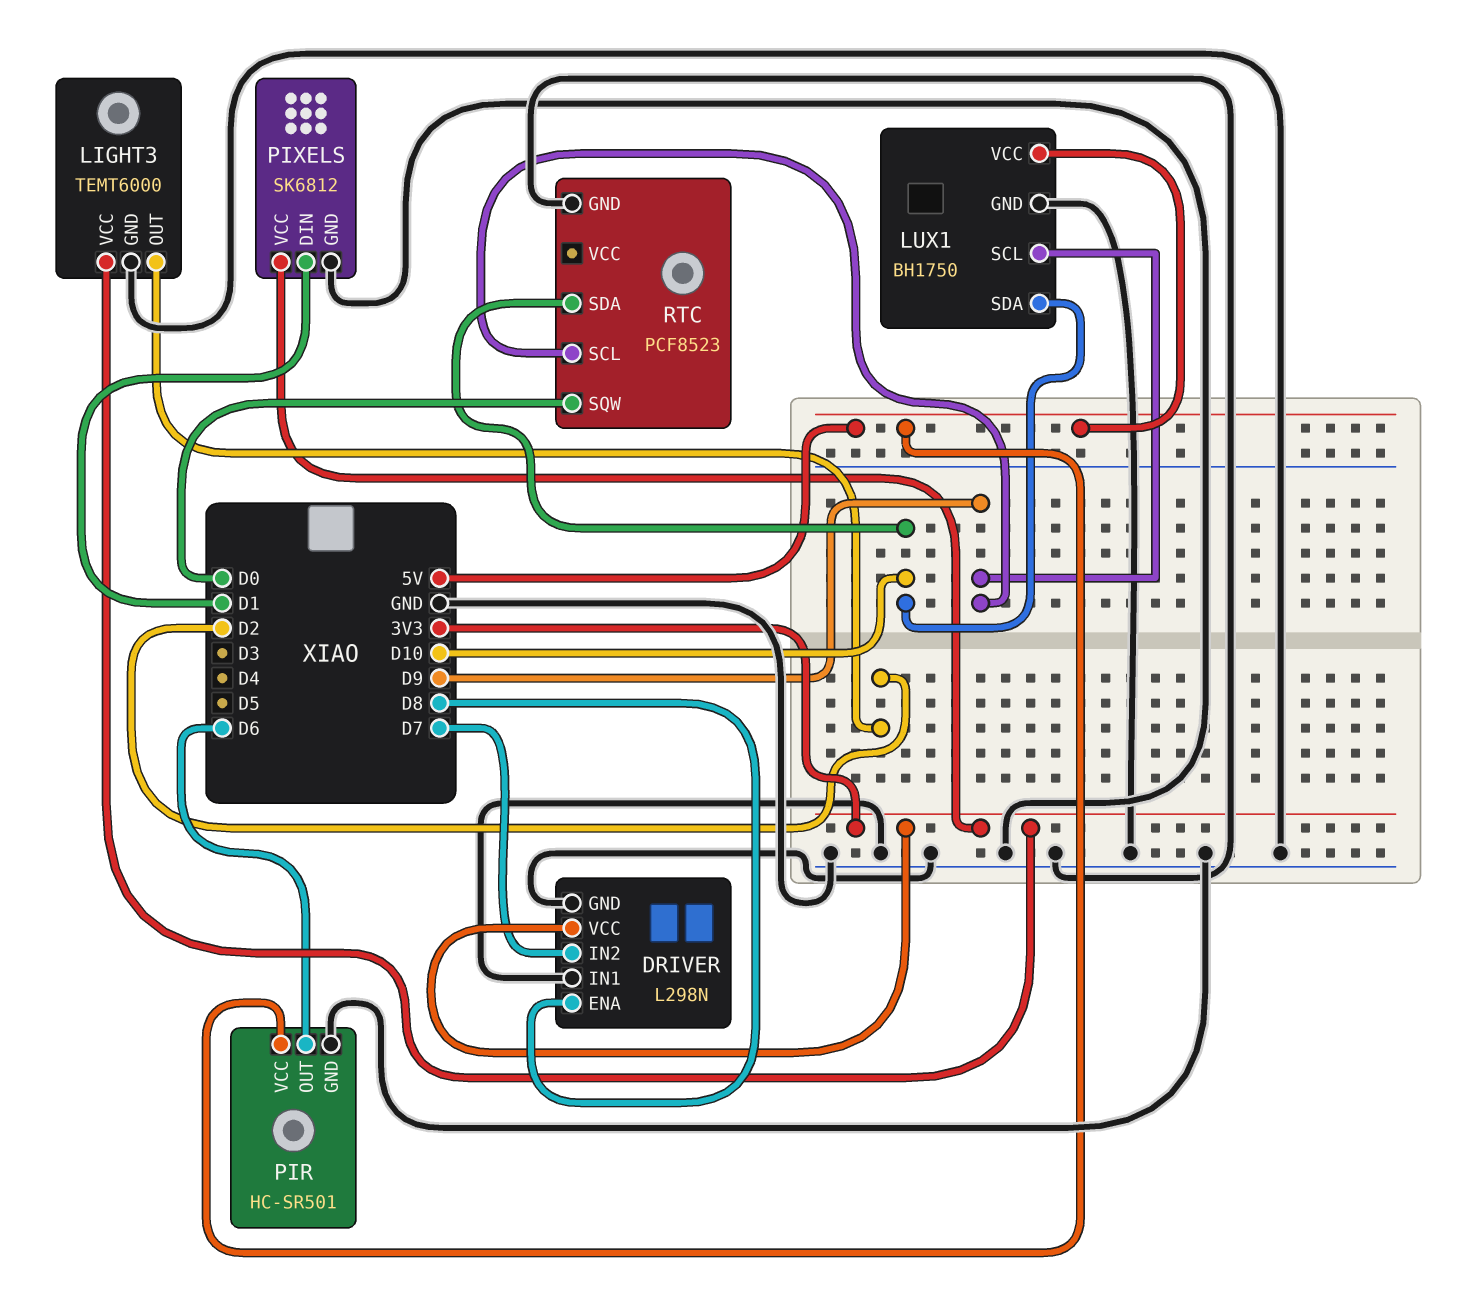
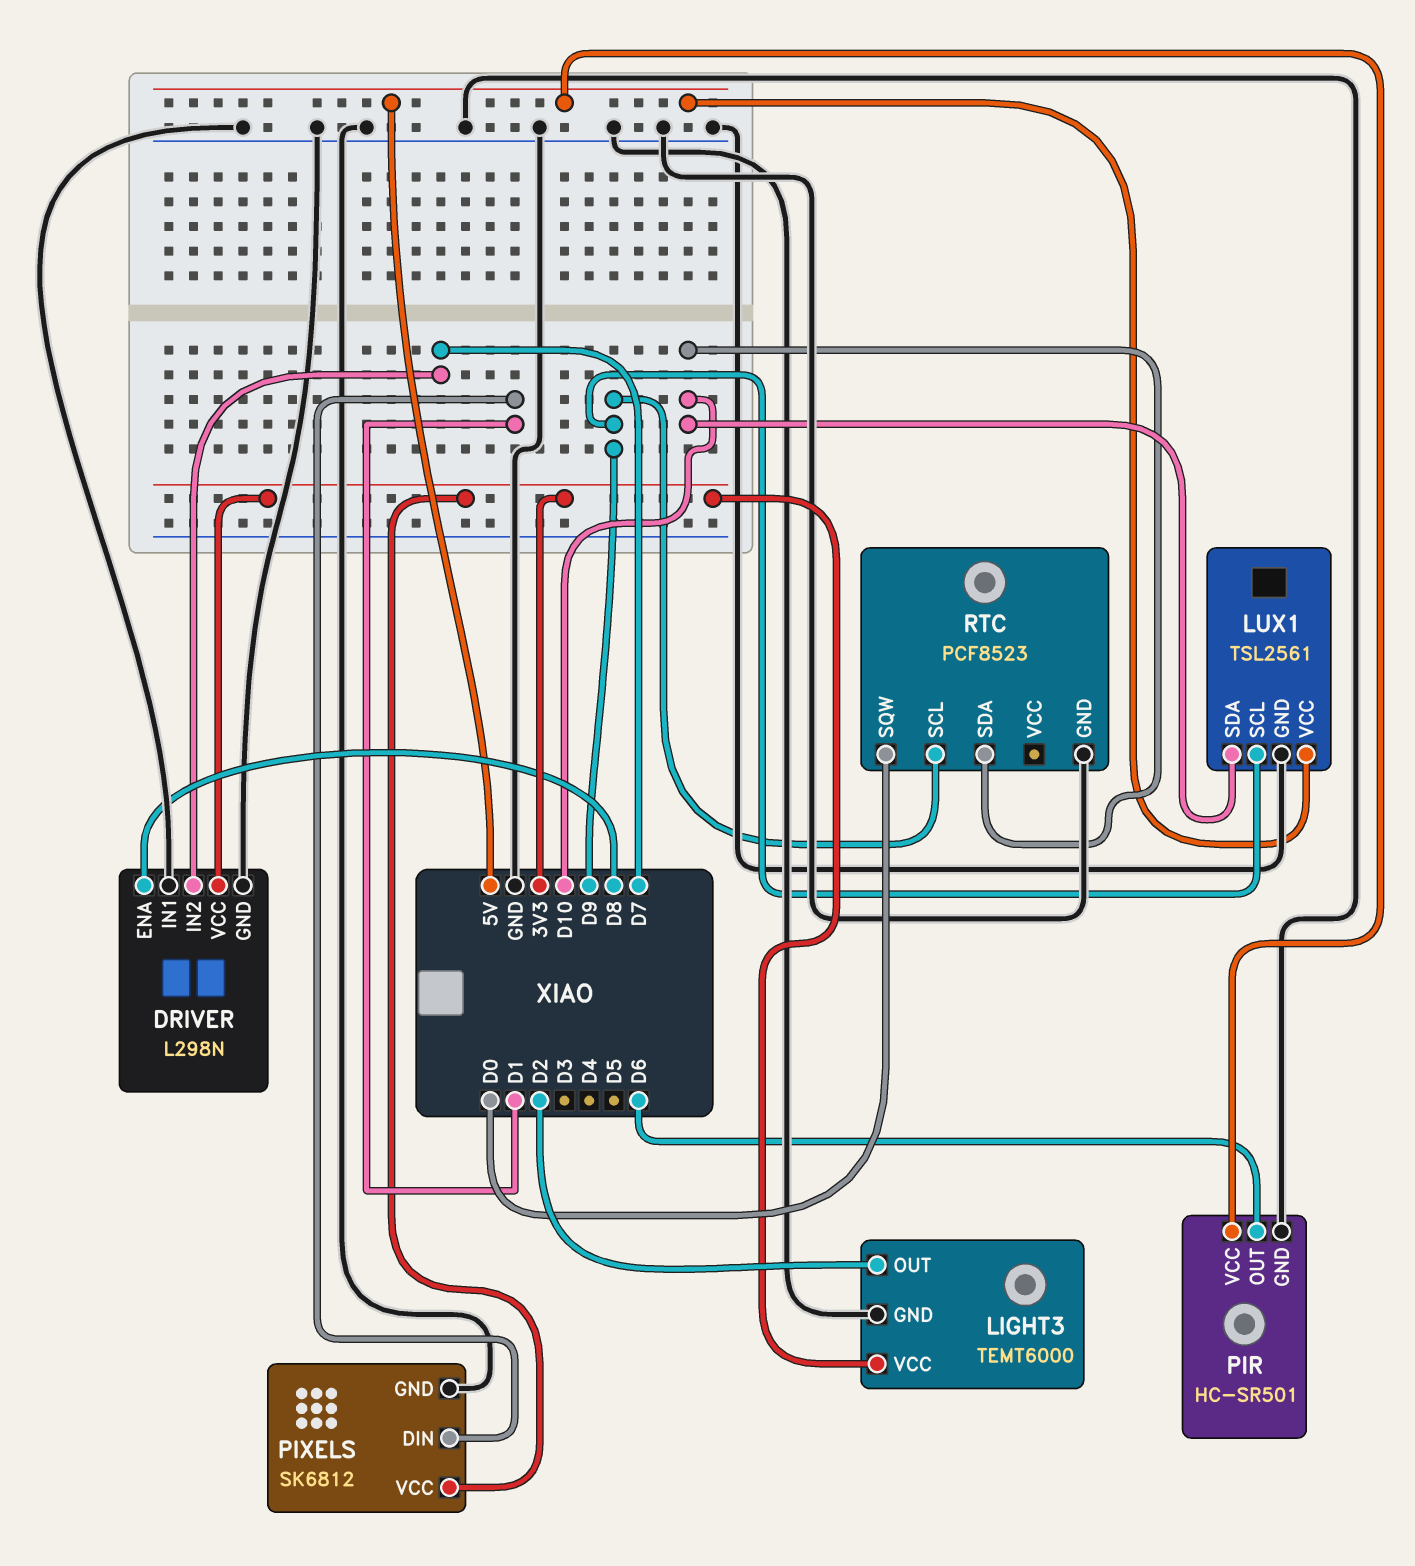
LUX1: BH1750 -> TSL2561

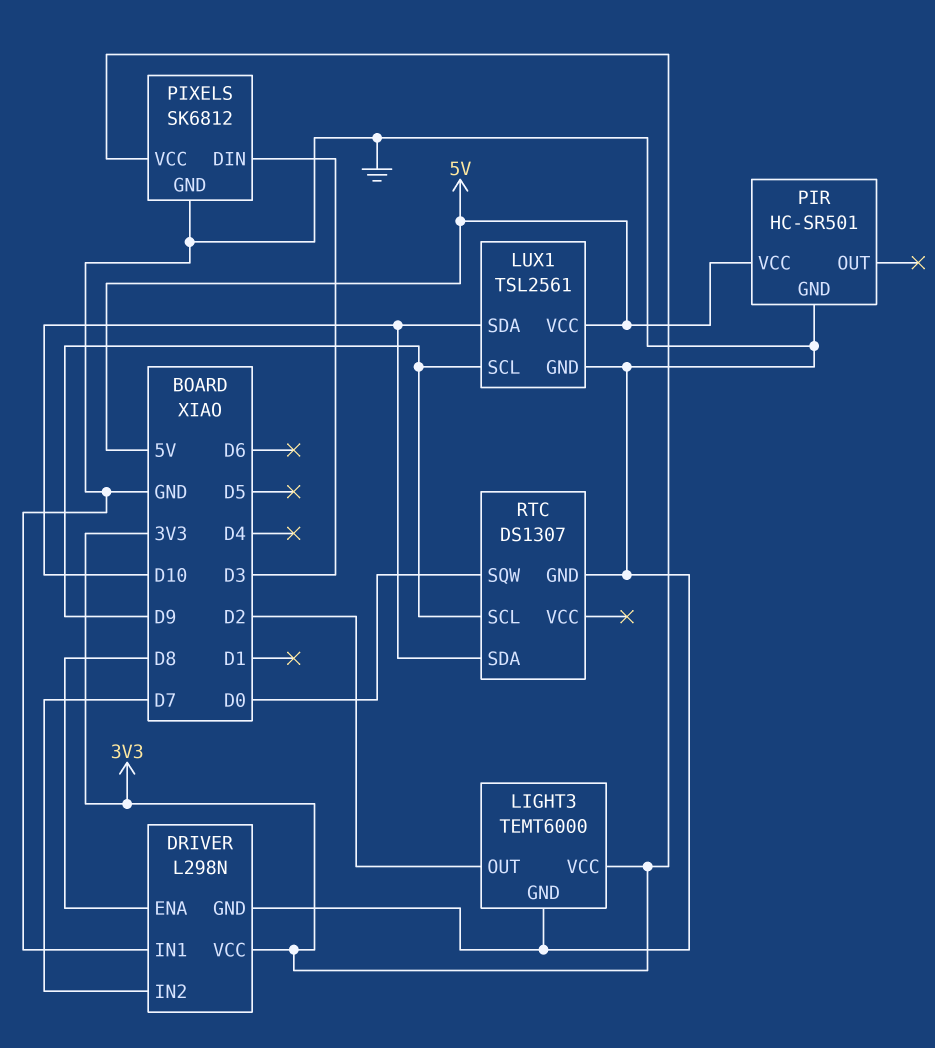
PIR pin OUT: D6 -> none
PIXELS pin DIN: D1 -> D3
RTC: PCF8523 -> DS1307

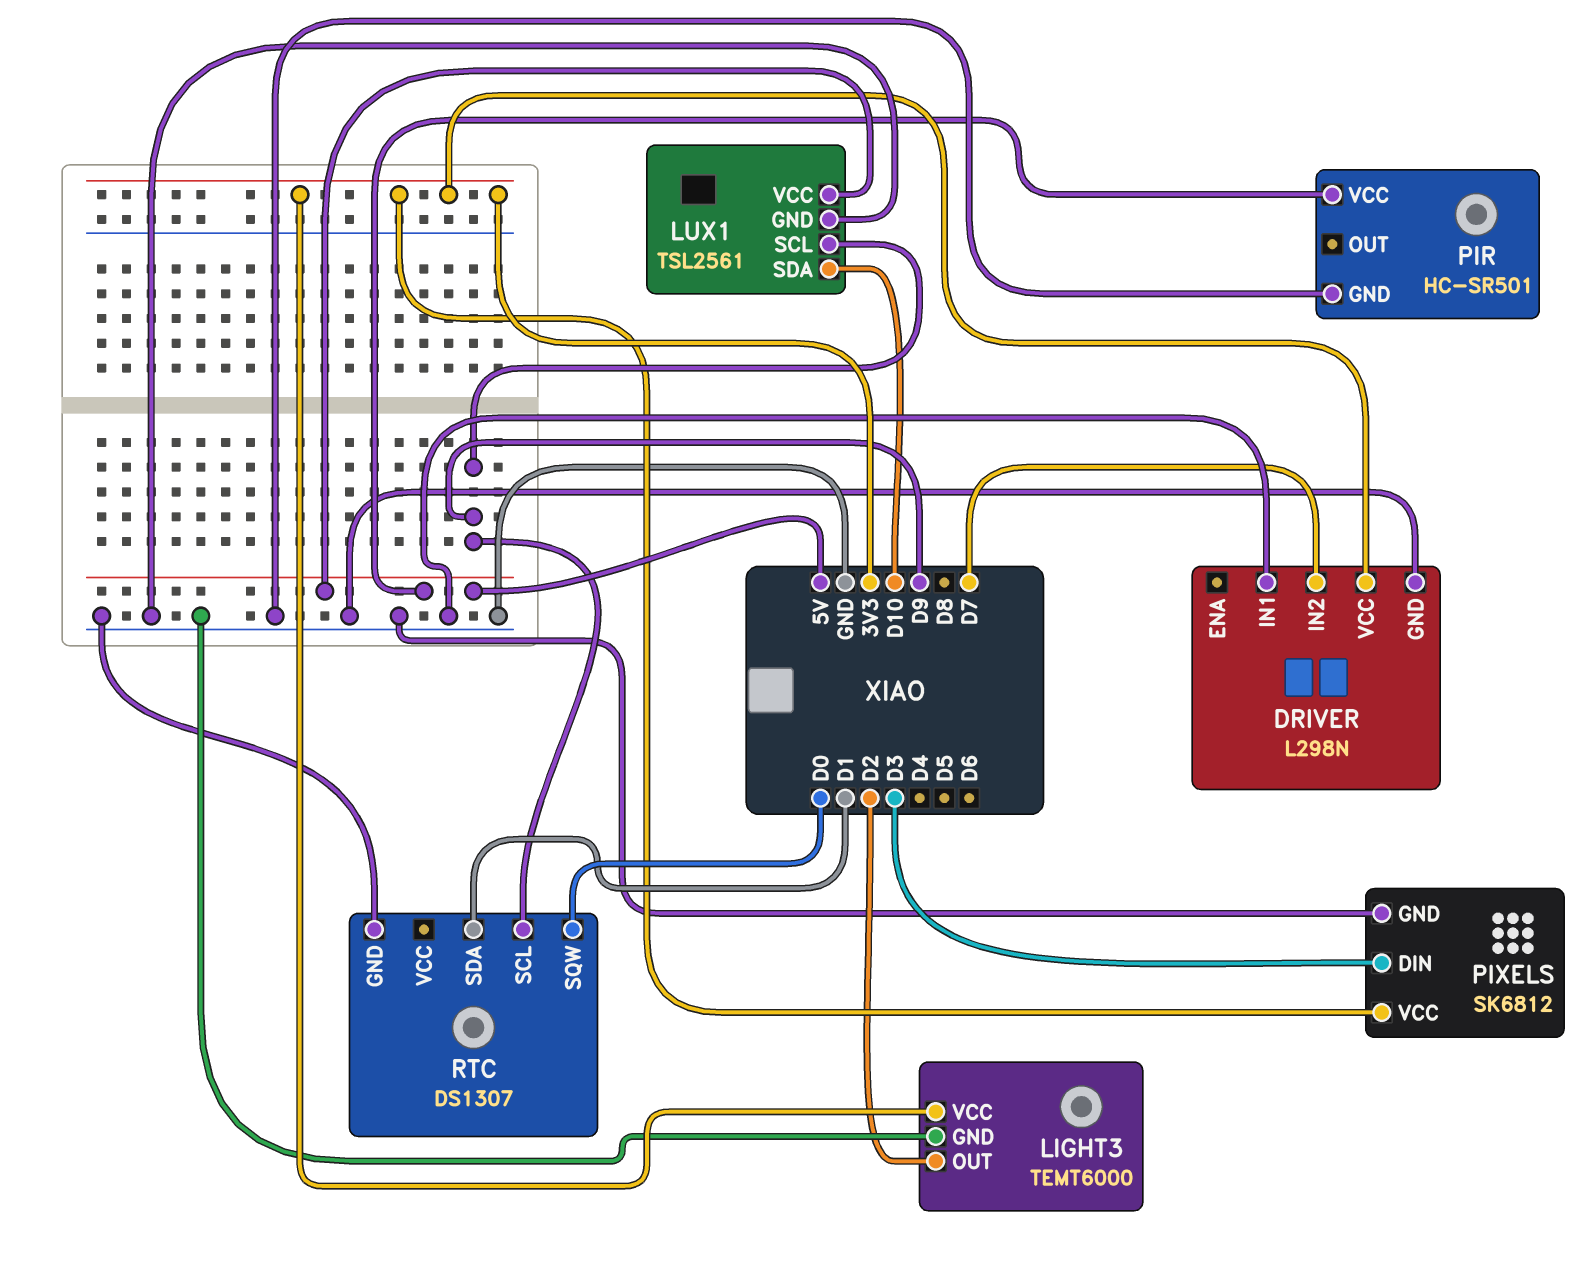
DRIVER pin ENA: D8 -> none
RTC pin SDA: D10 -> D1

